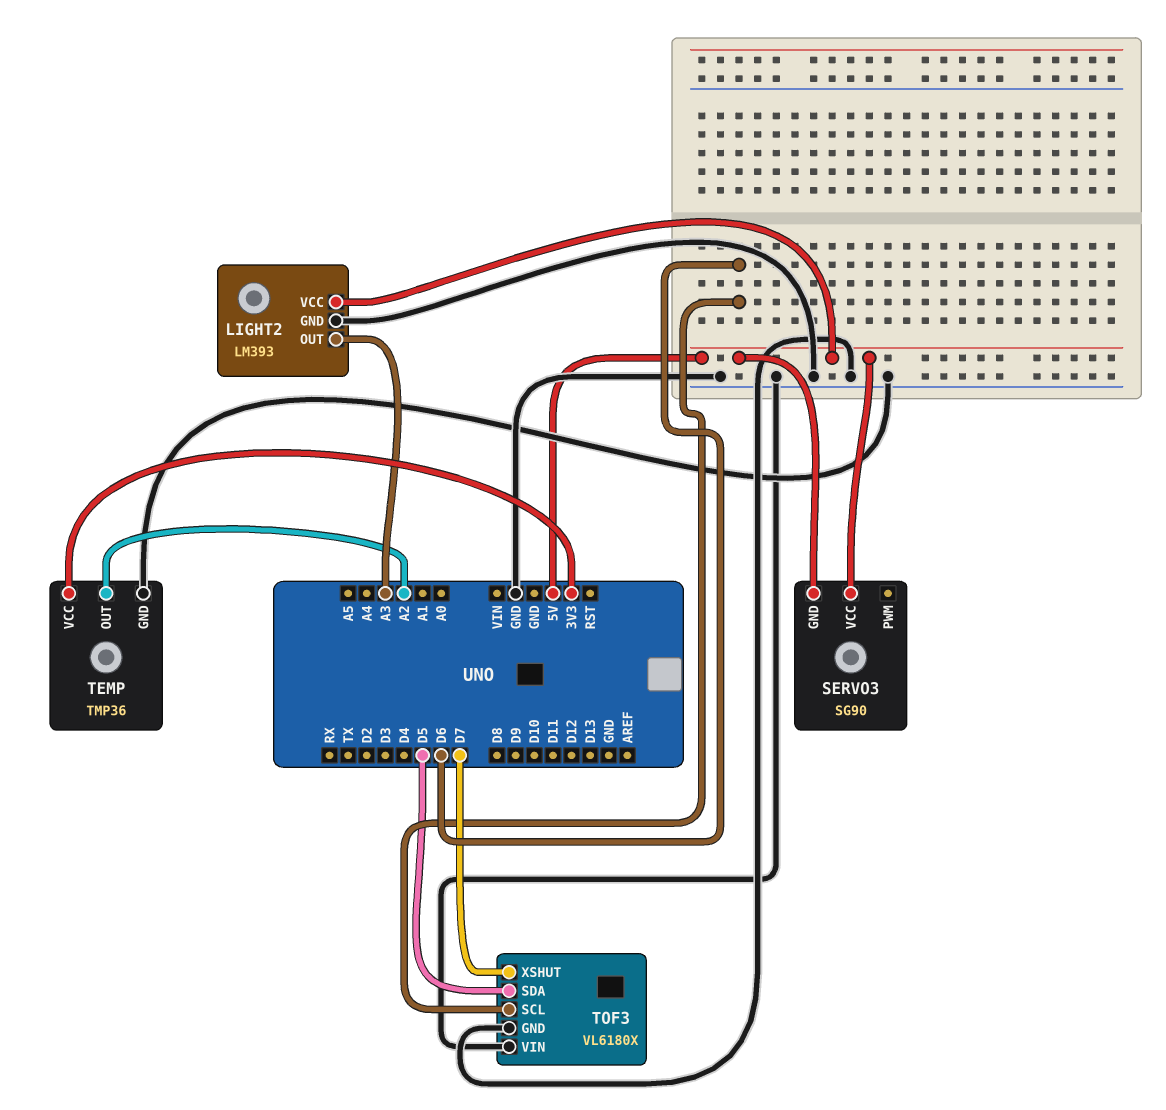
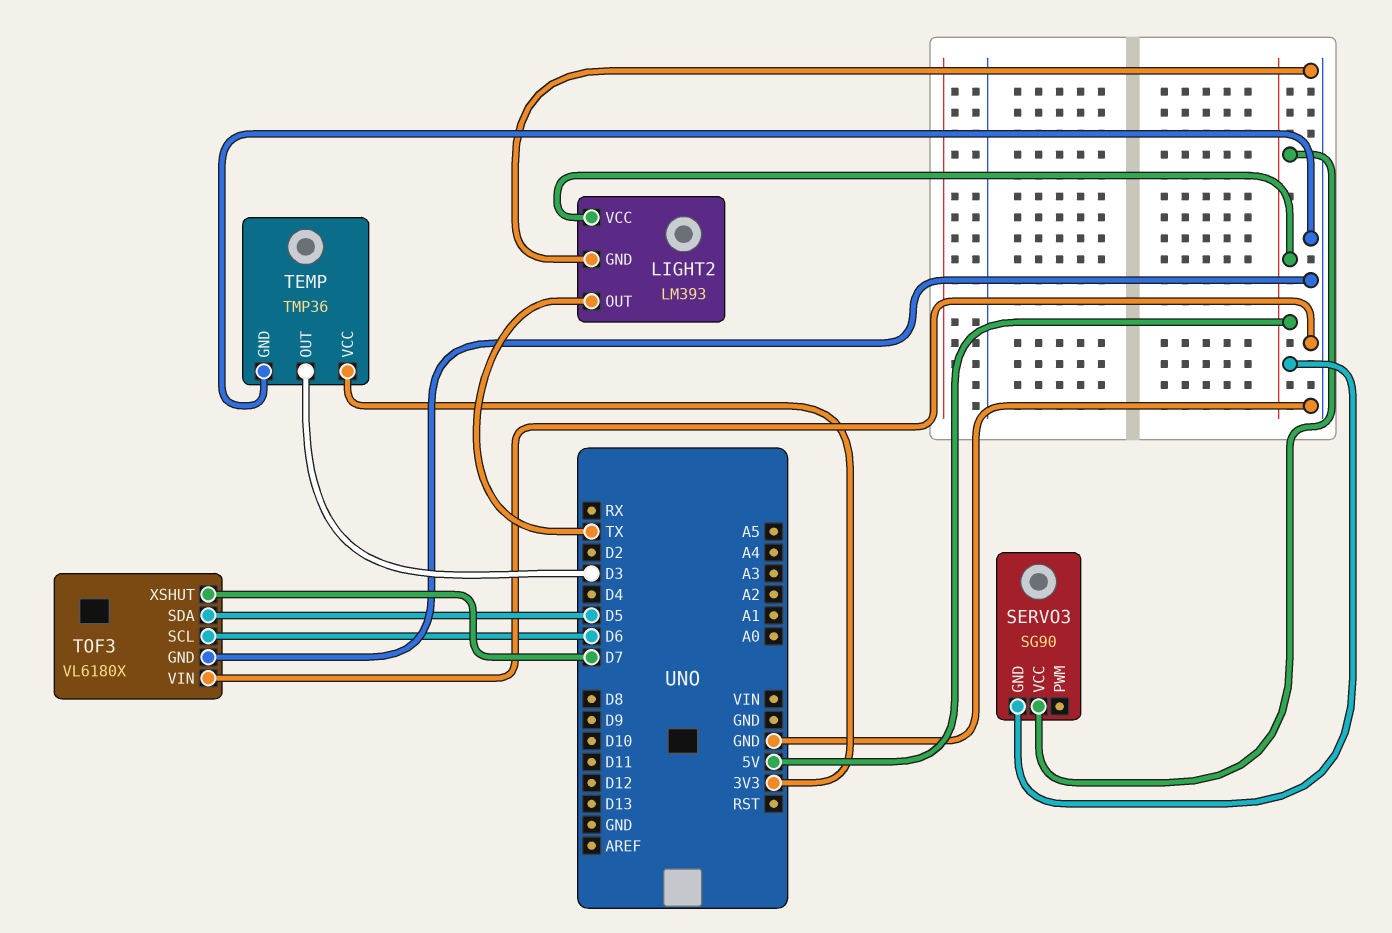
LIGHT2 pin OUT: A3 -> TX
TEMP pin OUT: A2 -> D3

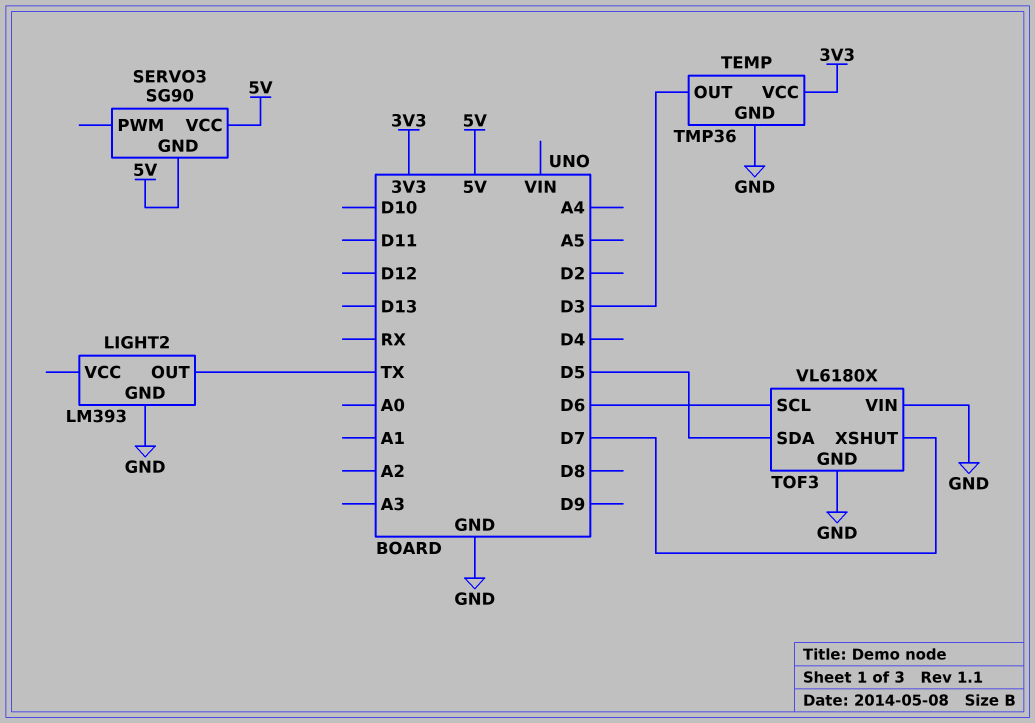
LIGHT2 pin VCC: 5V -> none

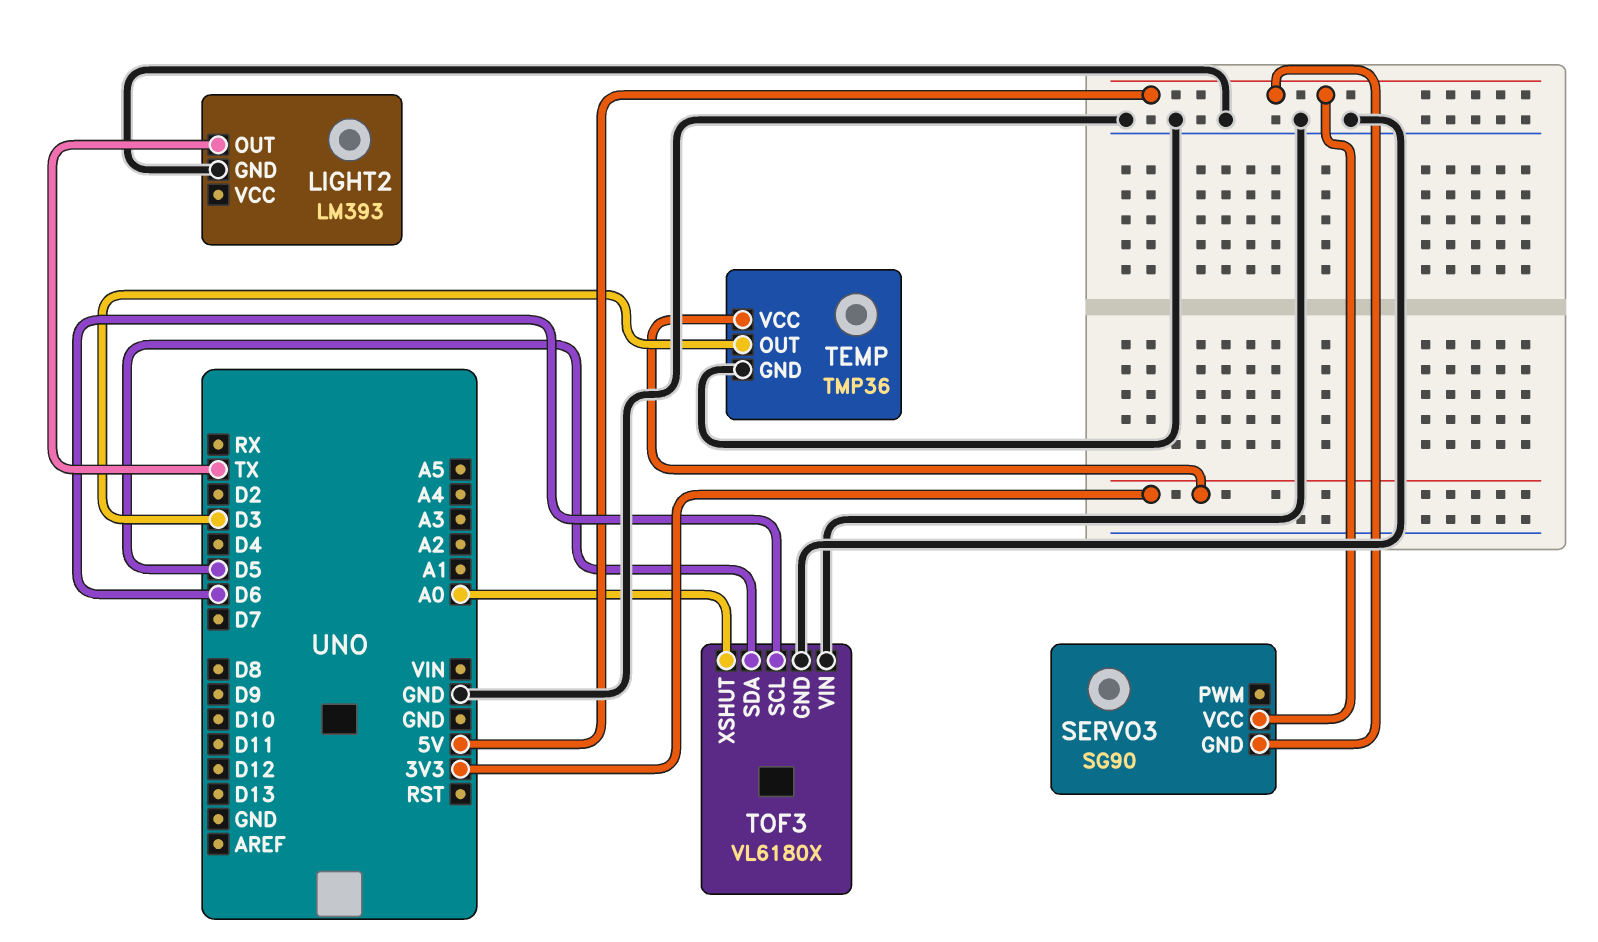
TOF3 pin XSHUT: D7 -> A0

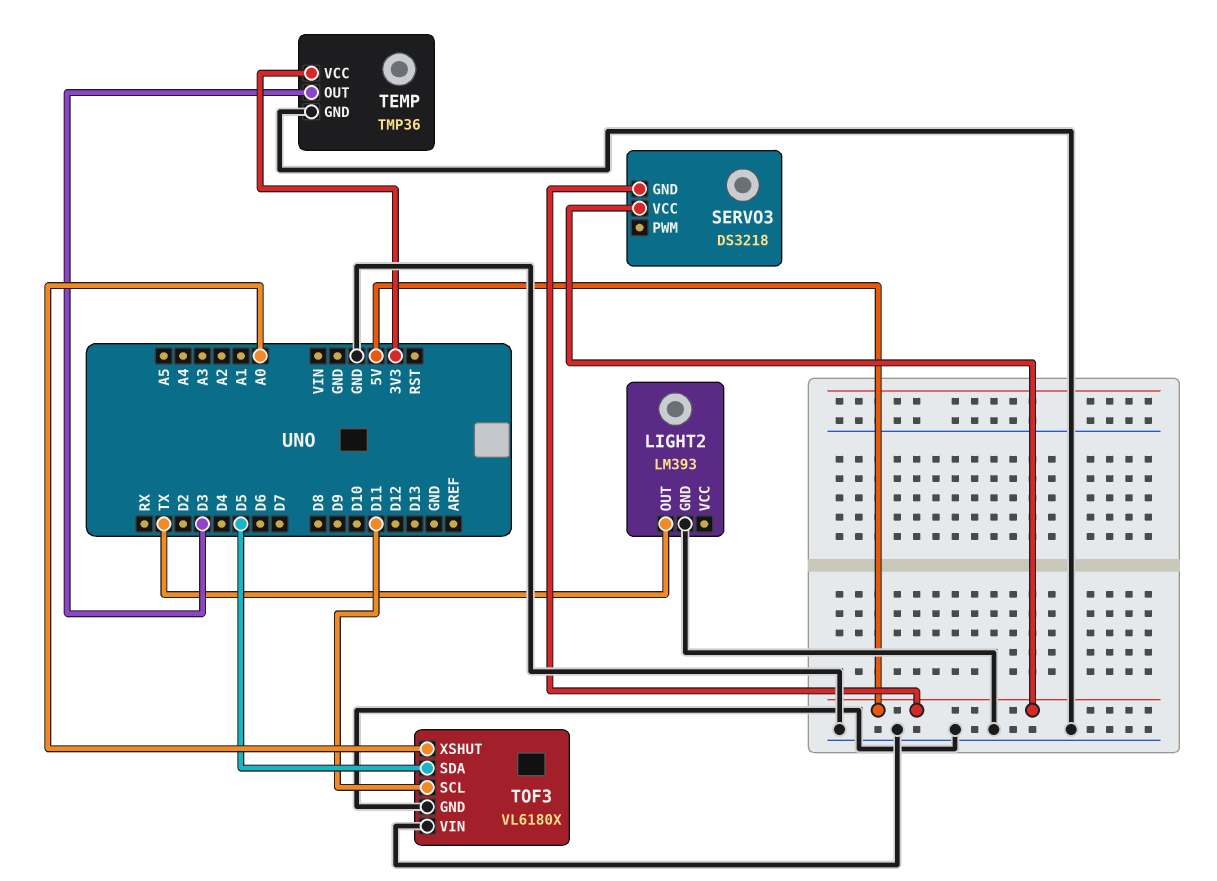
SERVO3: SG90 -> DS3218
TOF3 pin SCL: D6 -> D11

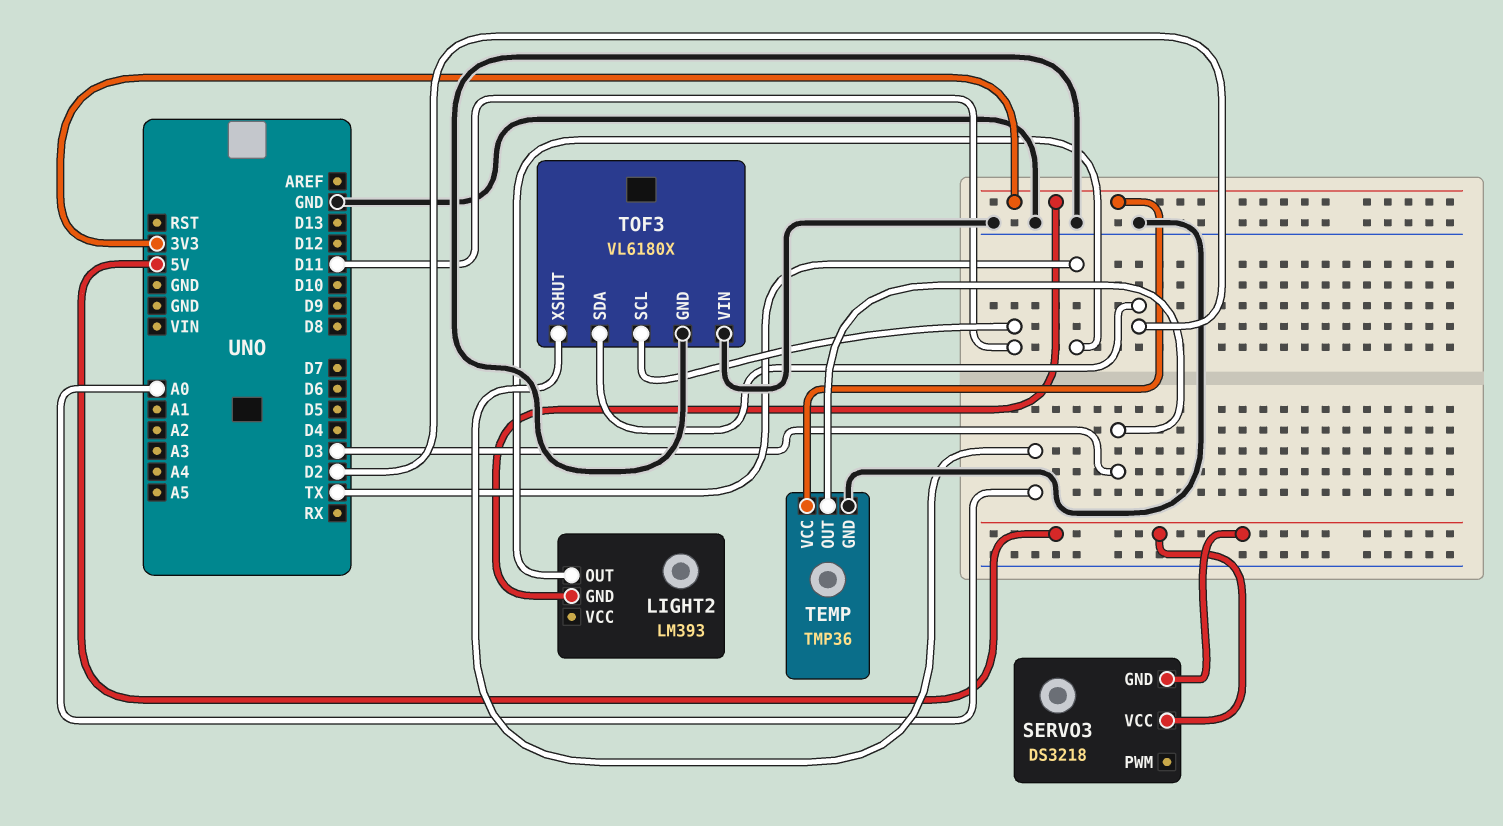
LIGHT2 pin GND: GND -> 3V3
TOF3 pin SDA: D5 -> D2

